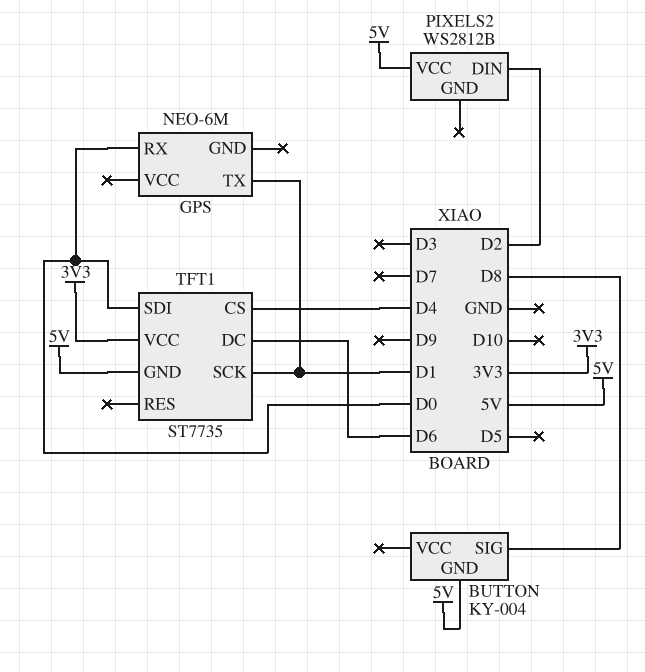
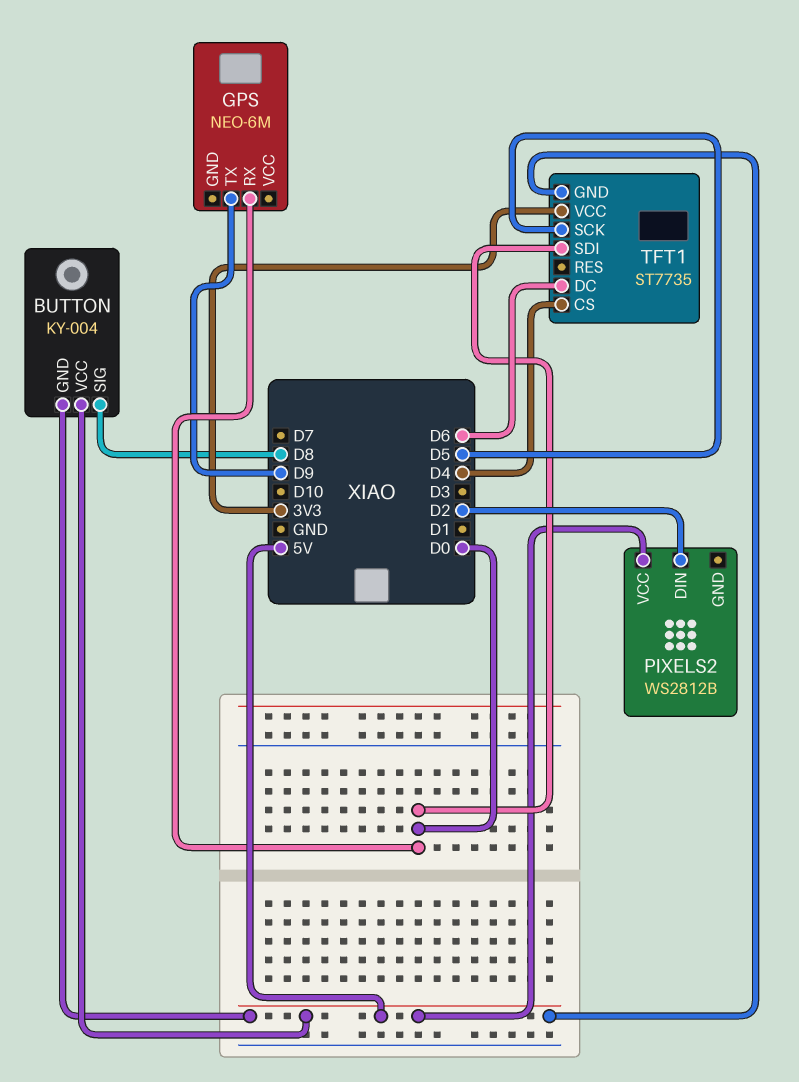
BUTTON pin VCC: none -> 5V
GPS pin TX: D1 -> D9
TFT1 pin SCK: D1 -> D5

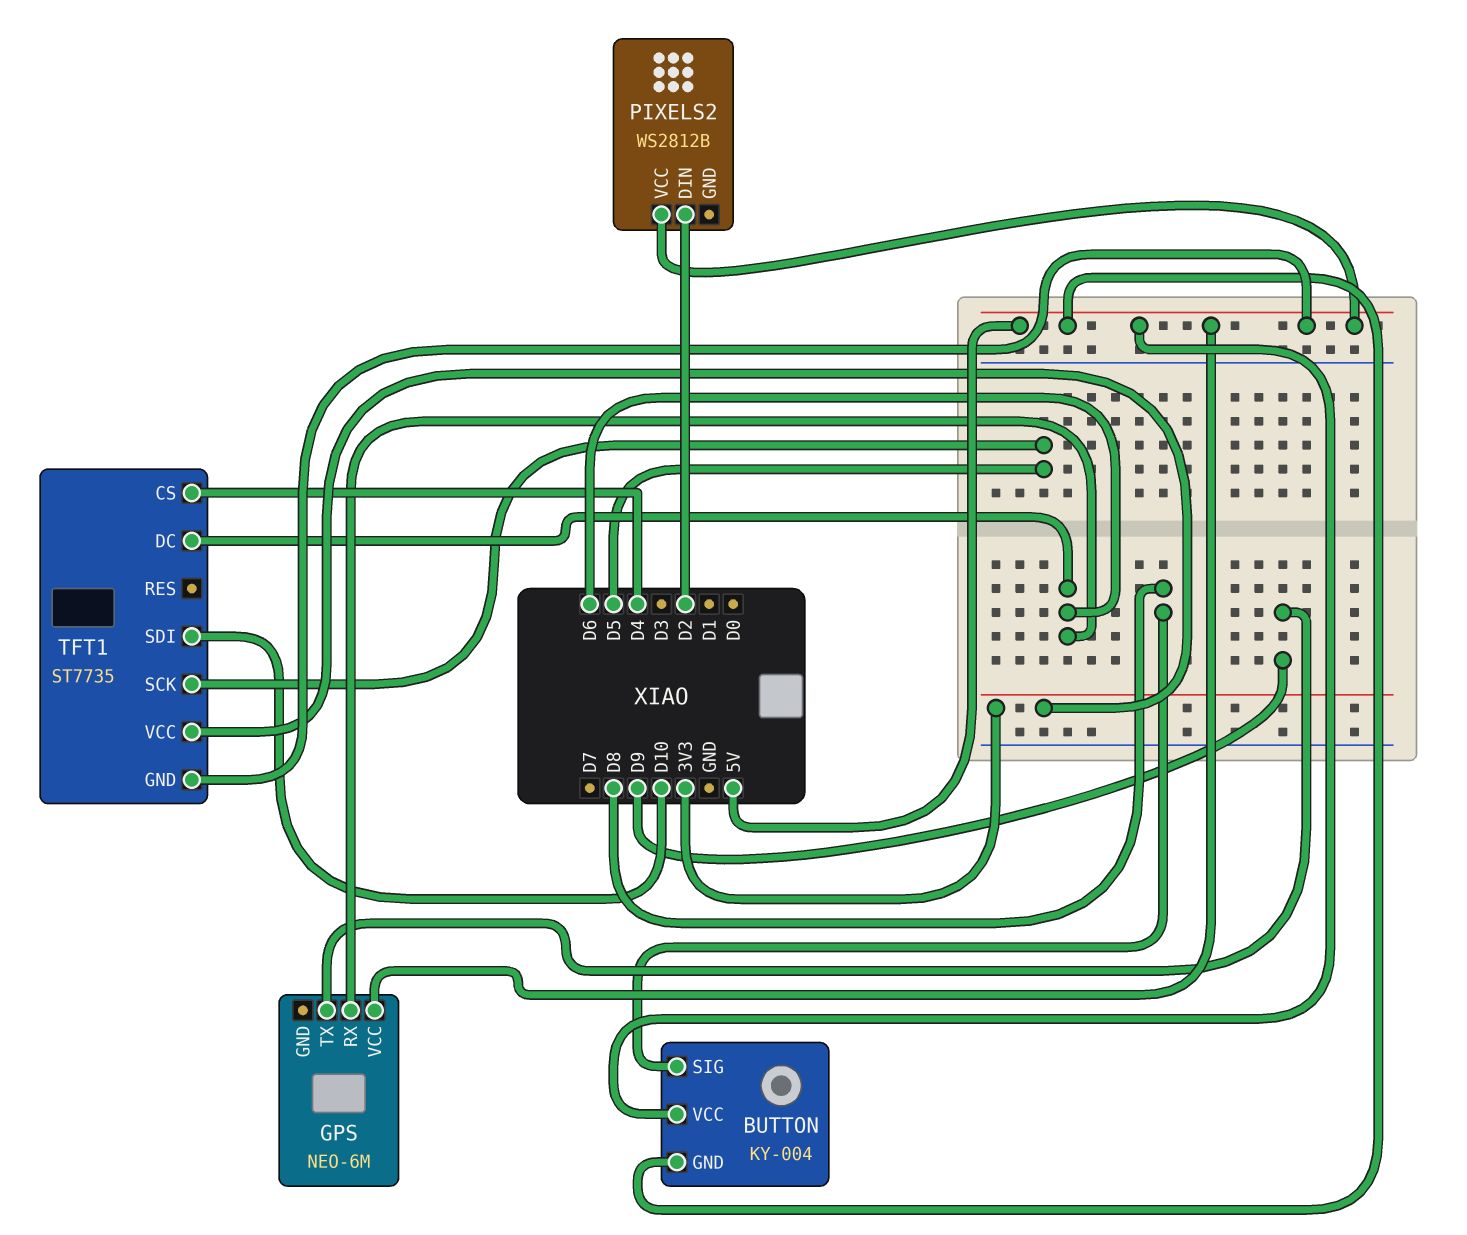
GPS pin RX: D0 -> D6
GPS pin VCC: none -> 5V
TFT1 pin SDI: D0 -> D10

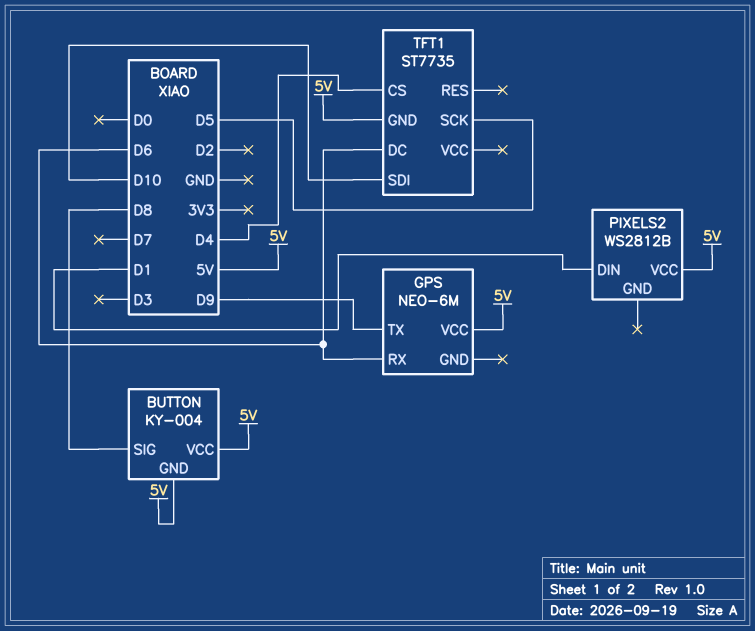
PIXELS2 pin DIN: D2 -> D1
TFT1 pin VCC: 3V3 -> none

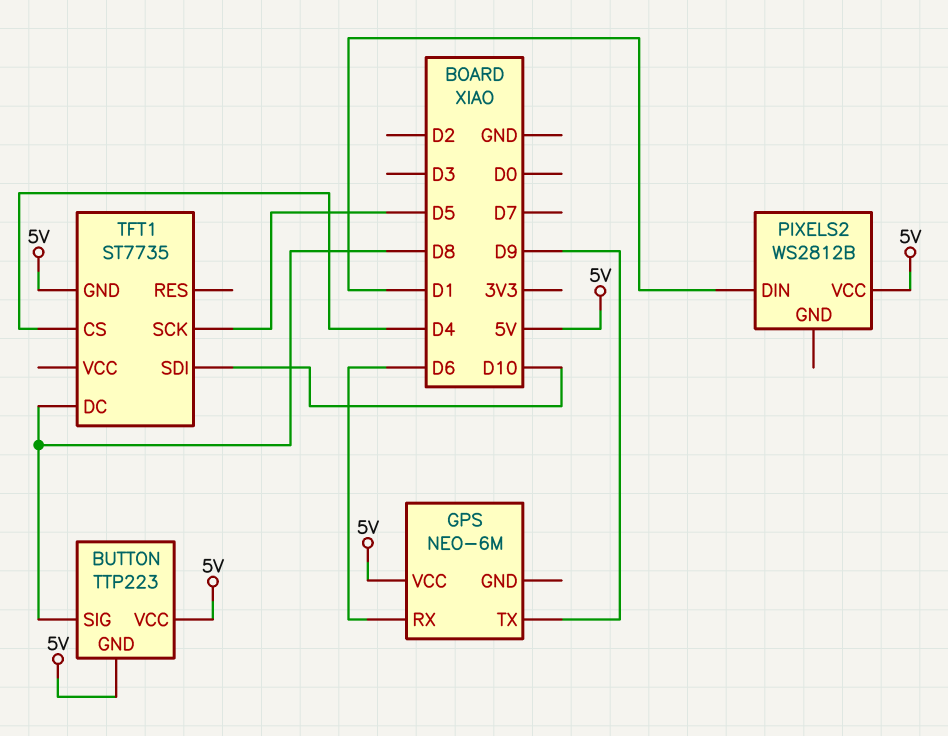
BUTTON: KY-004 -> TTP223
TFT1 pin DC: D6 -> D8

